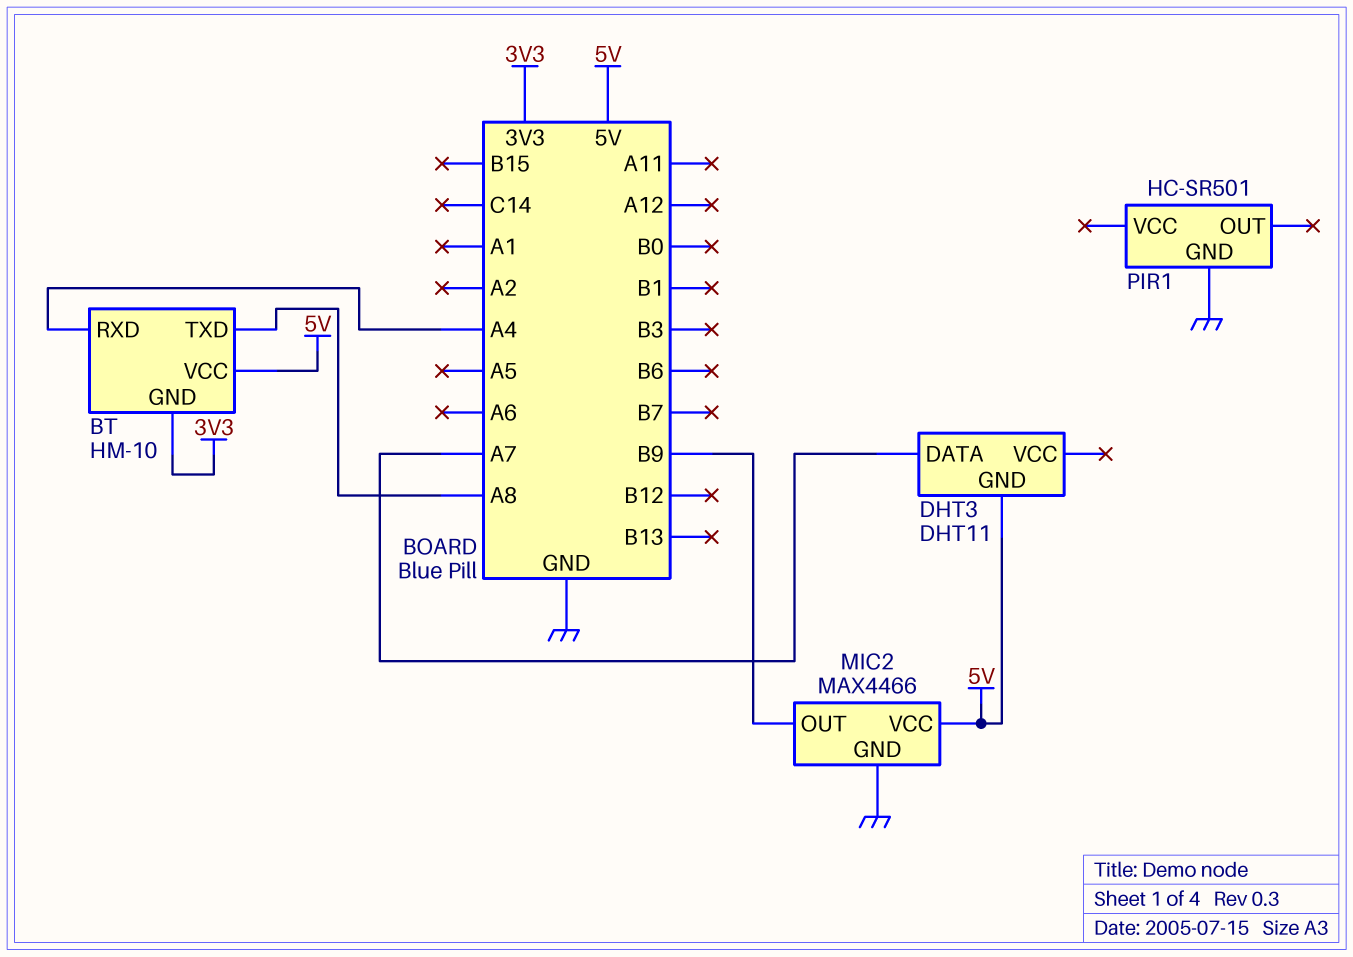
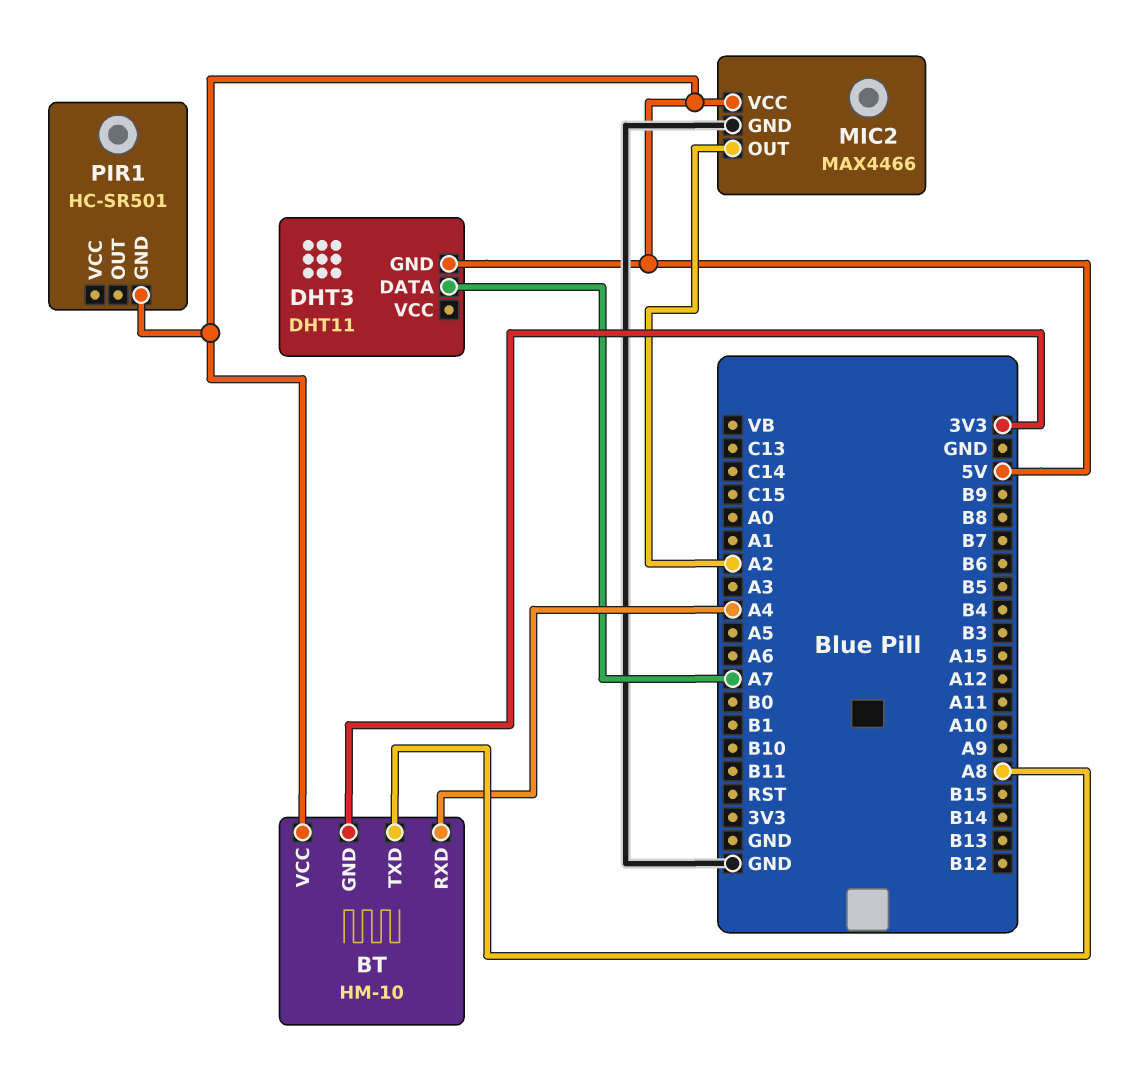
MIC2 pin OUT: B9 -> A2
PIR1 pin GND: GND -> 5V

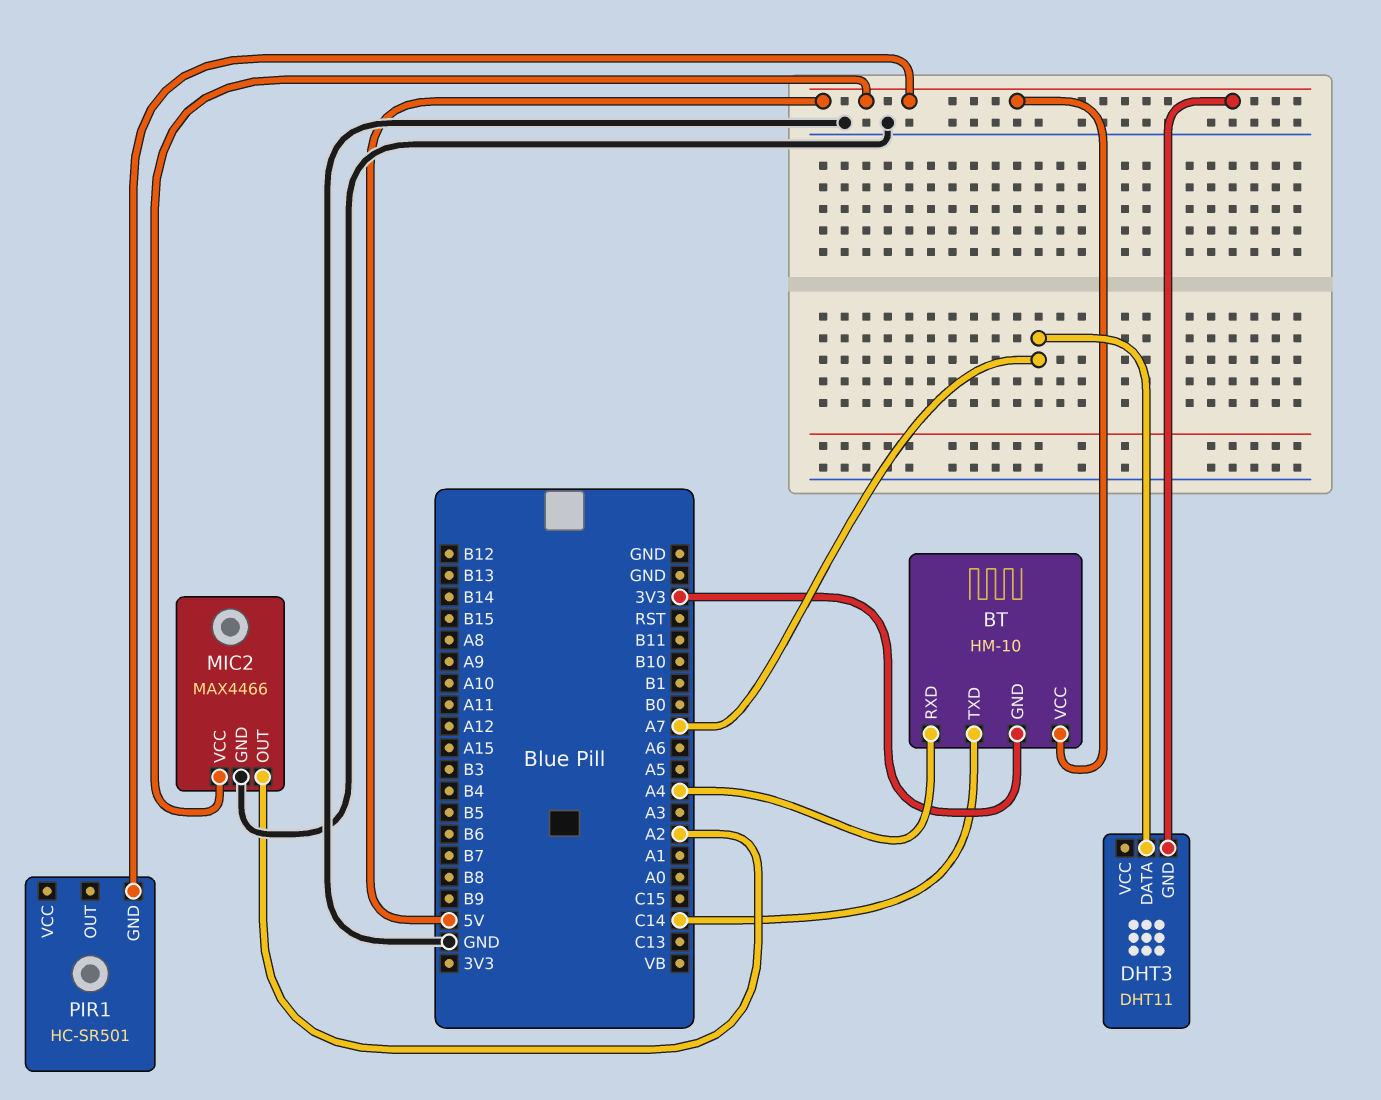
BT pin TXD: A8 -> C14

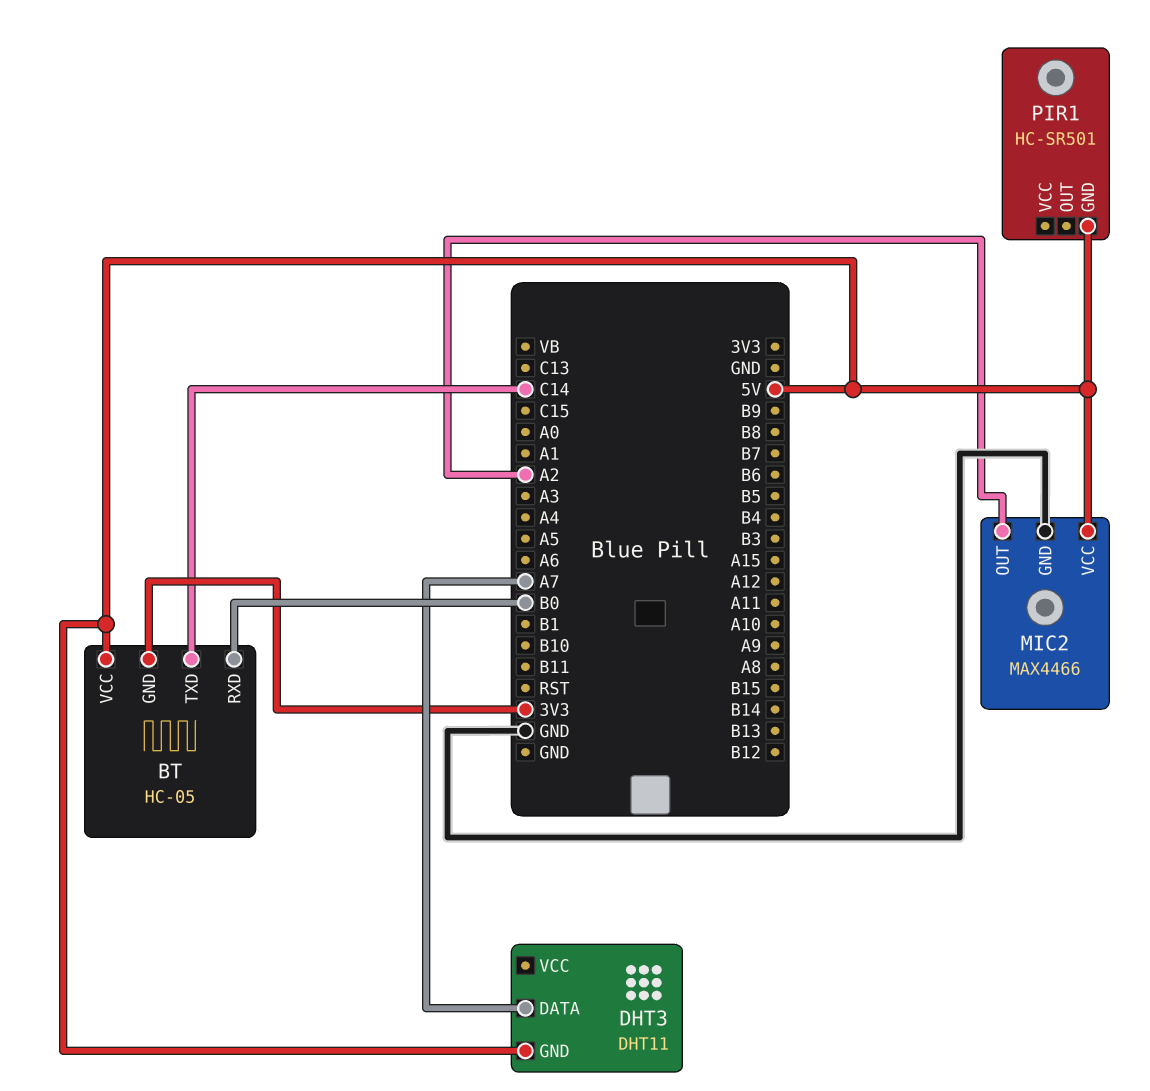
BT: HM-10 -> HC-05
BT pin RXD: A4 -> B0

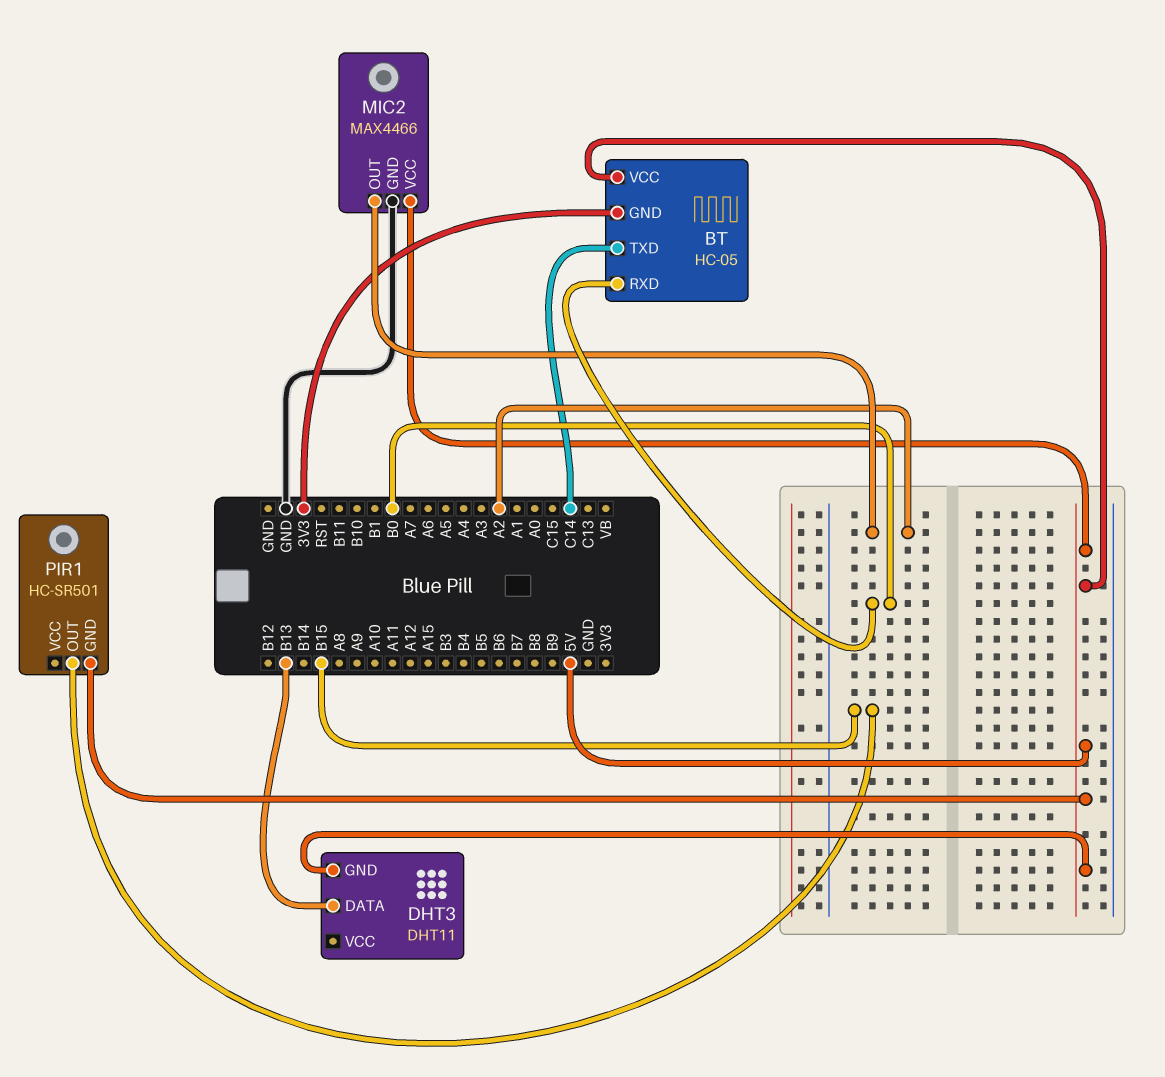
DHT3 pin DATA: A7 -> B13
PIR1 pin OUT: none -> B15

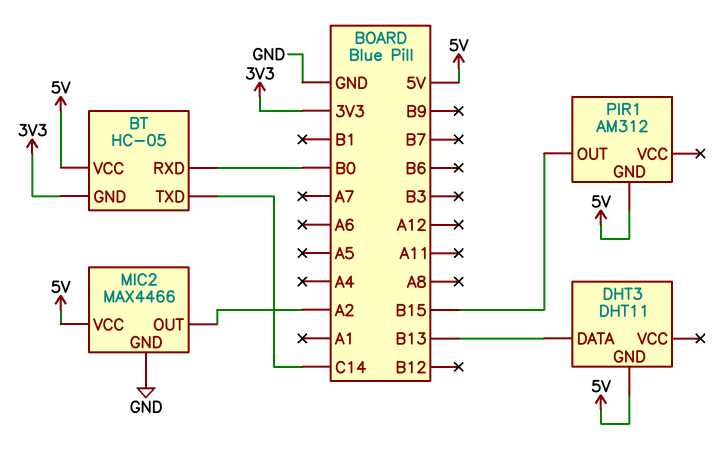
PIR1: HC-SR501 -> AM312

